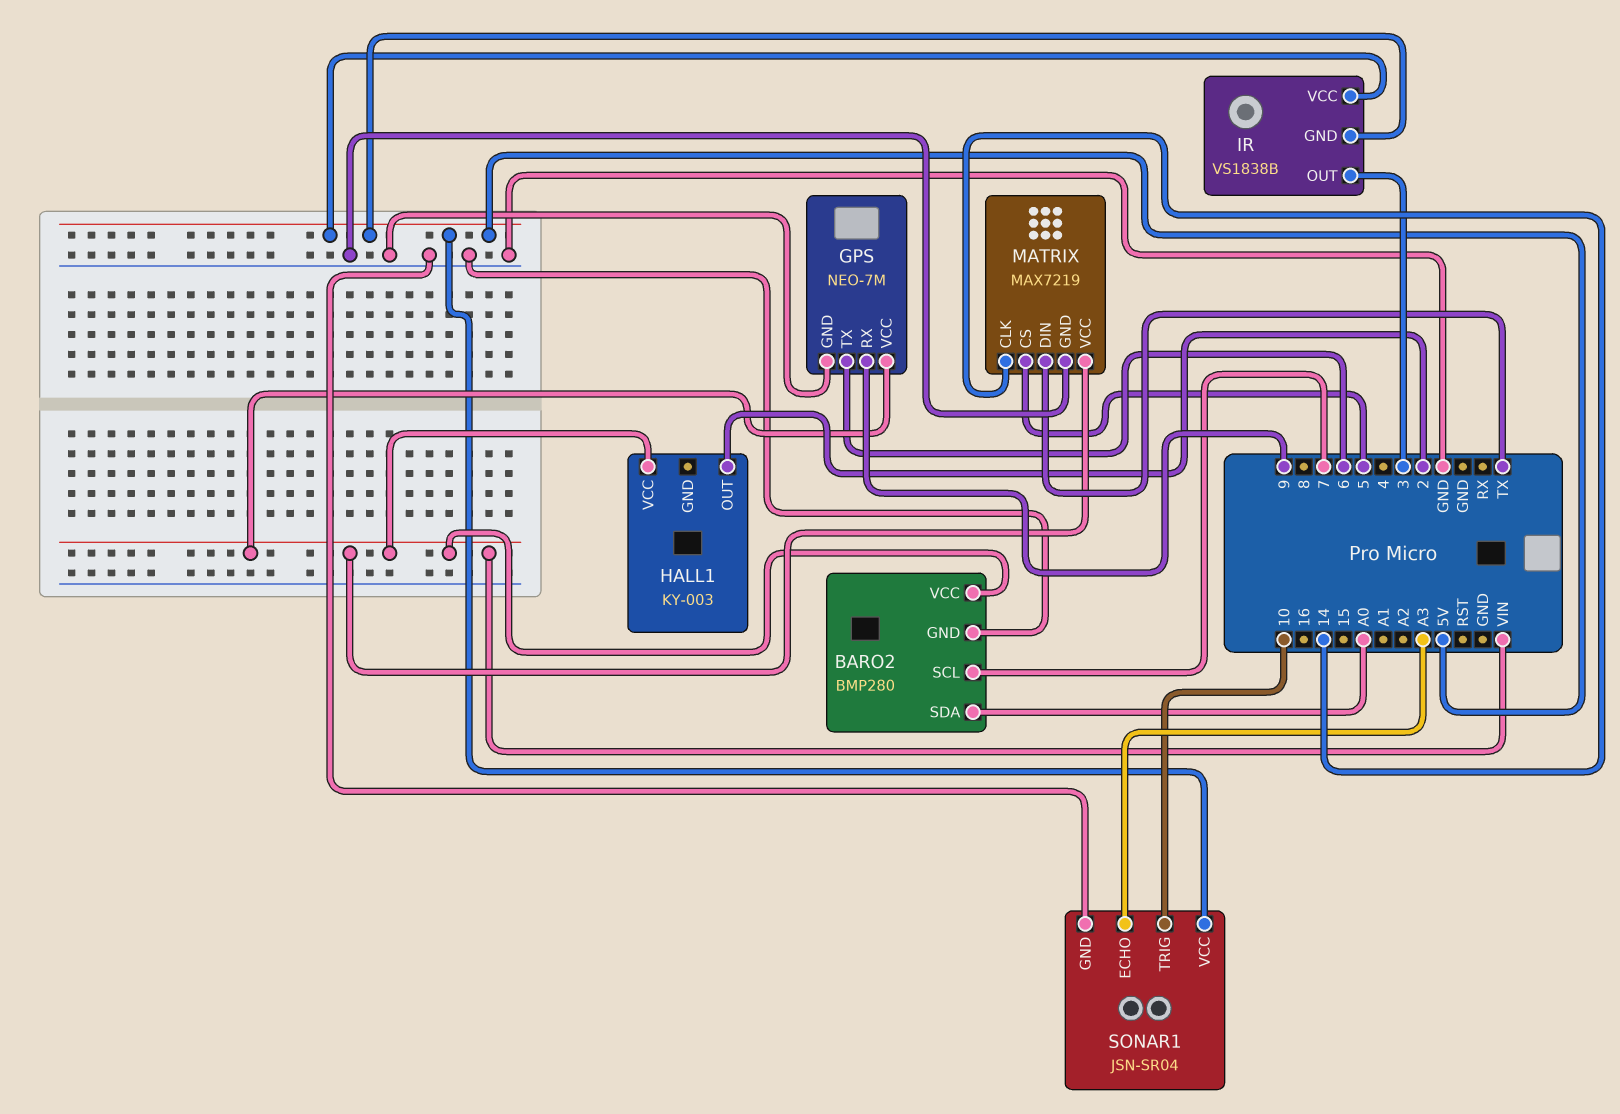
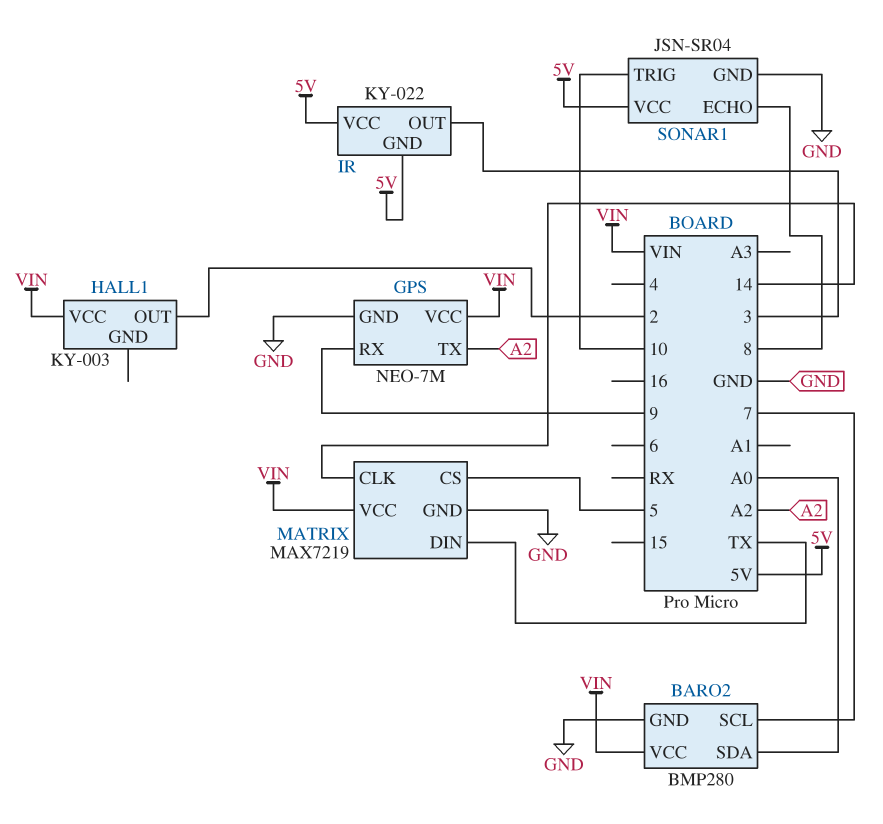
GPS pin TX: 6 -> A2
IR: VS1838B -> KY-022
SONAR1 pin ECHO: A3 -> 8

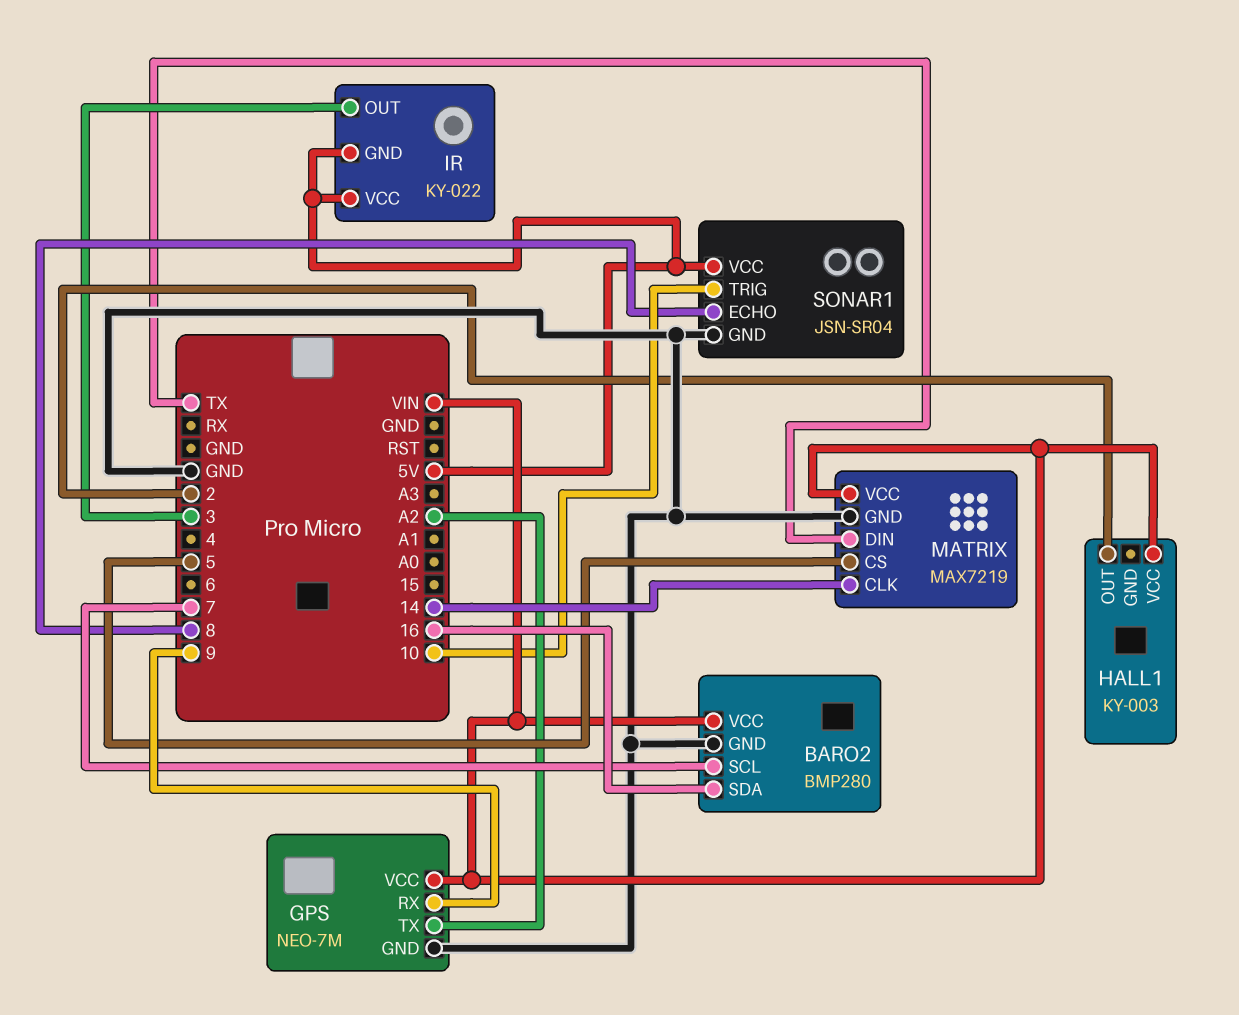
BARO2 pin SDA: A0 -> 16

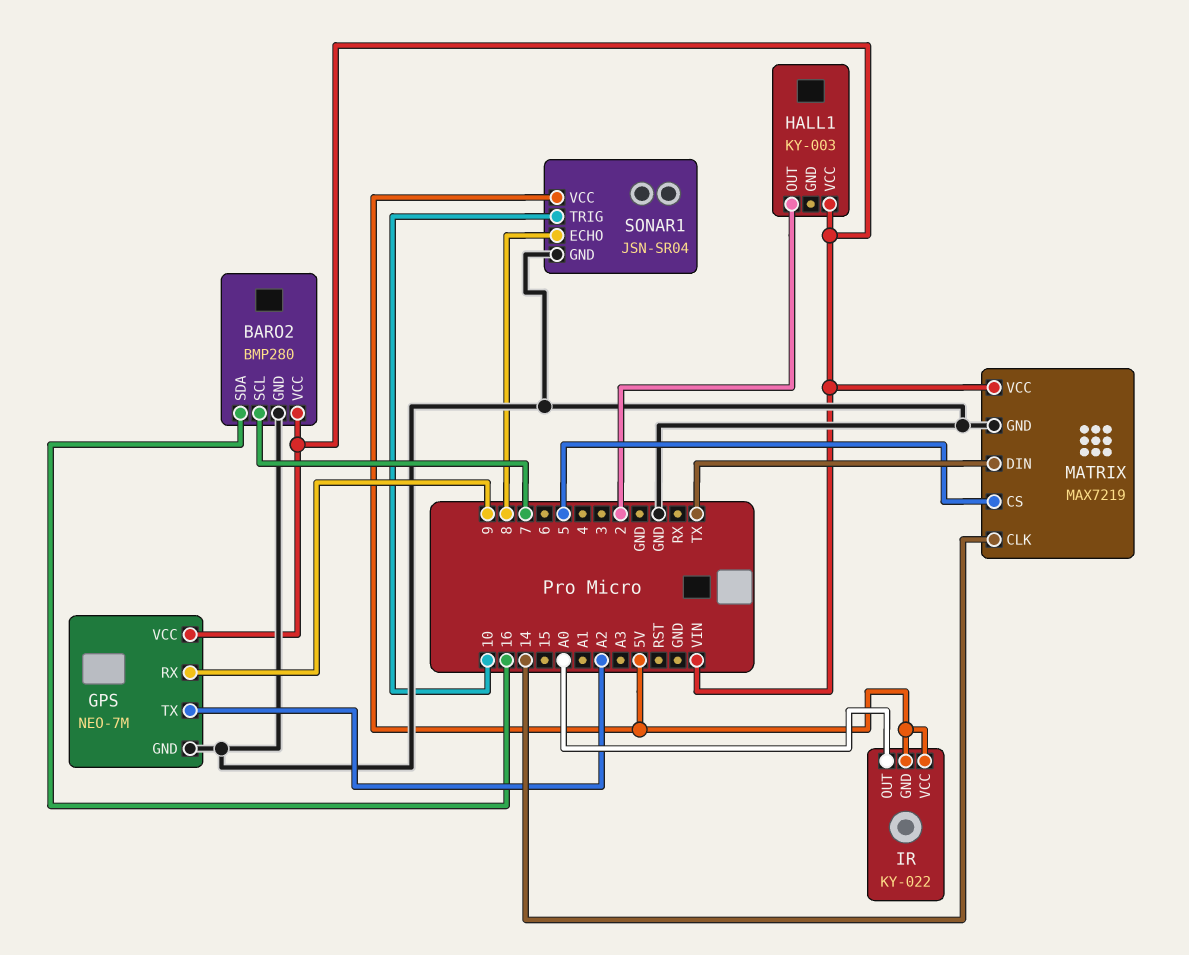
IR pin OUT: 3 -> A0

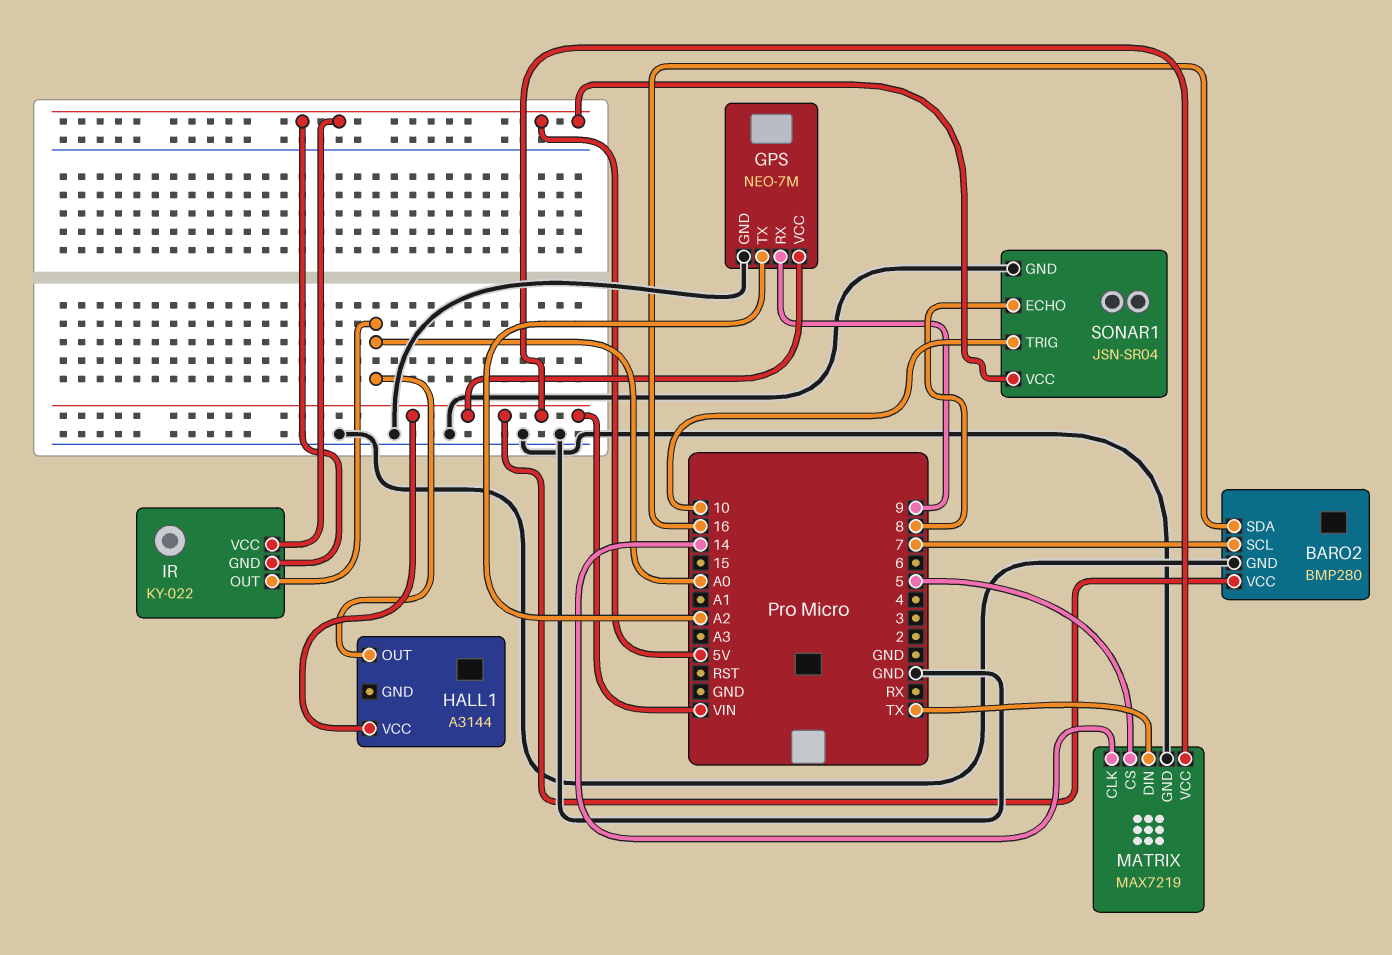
HALL1: KY-003 -> A3144
HALL1 pin OUT: 2 -> A0

